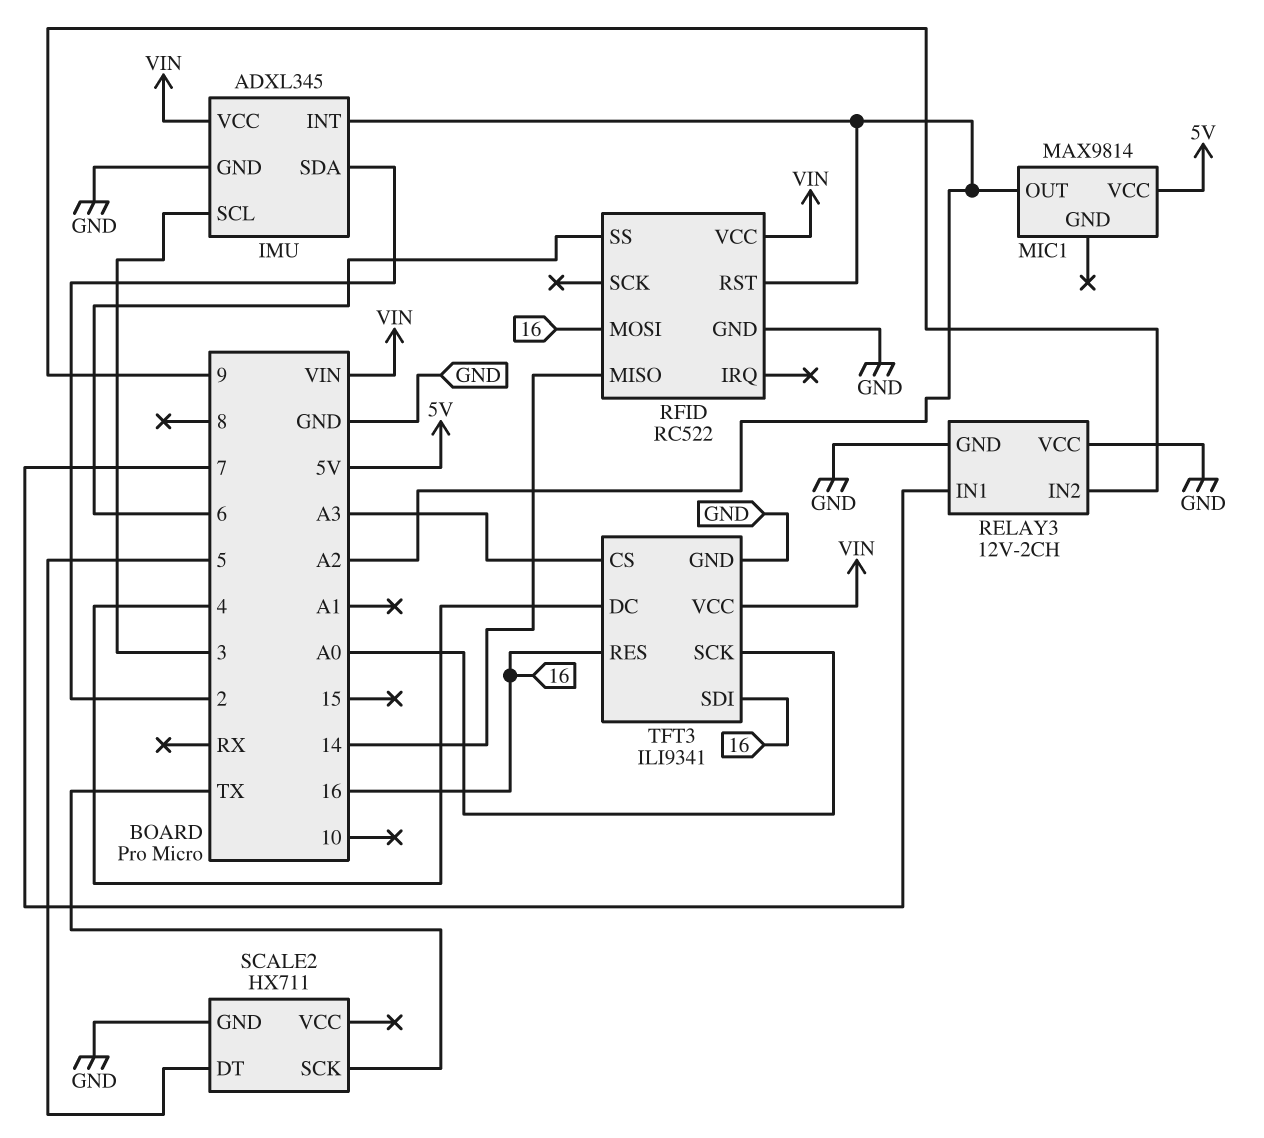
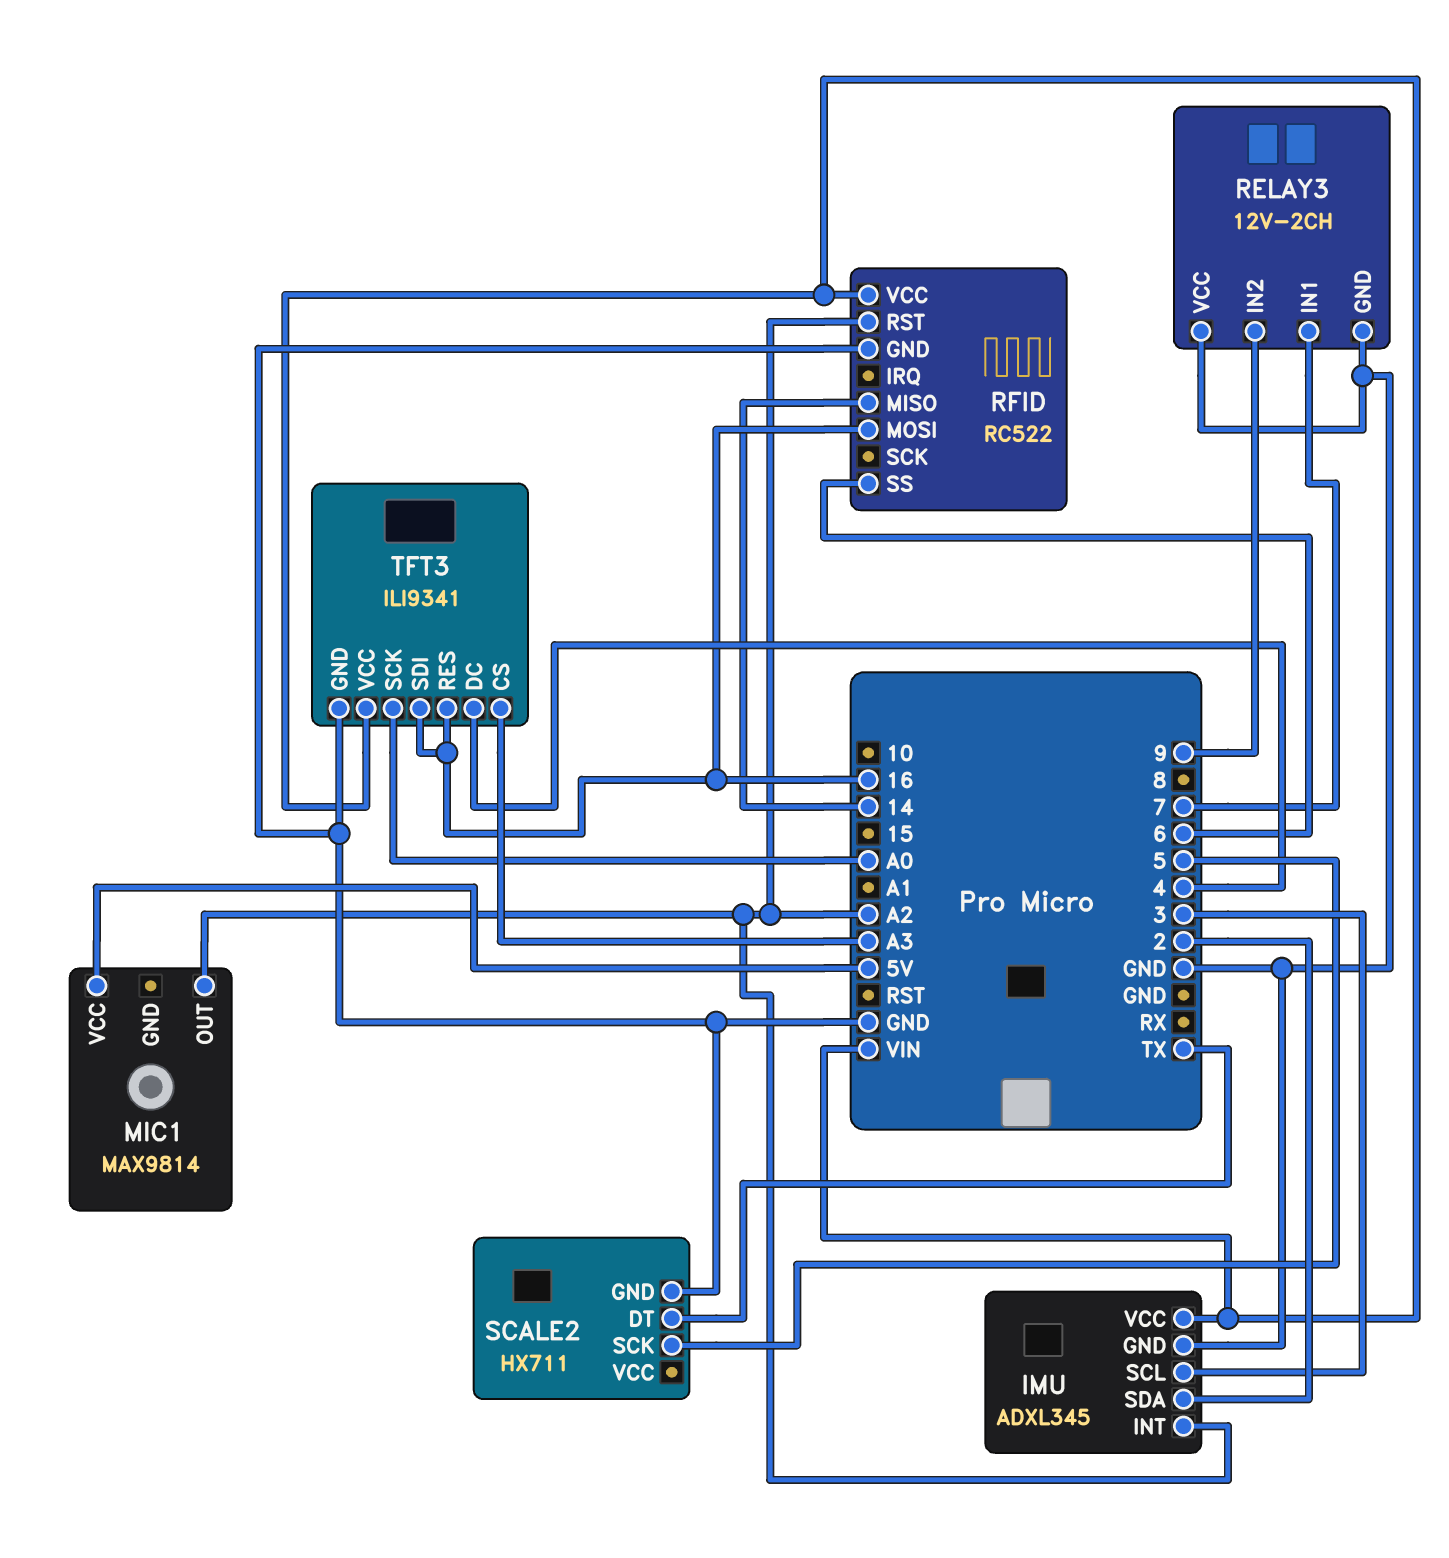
SCALE2 pin DT: 5 -> TX
SCALE2 pin SCK: TX -> 5

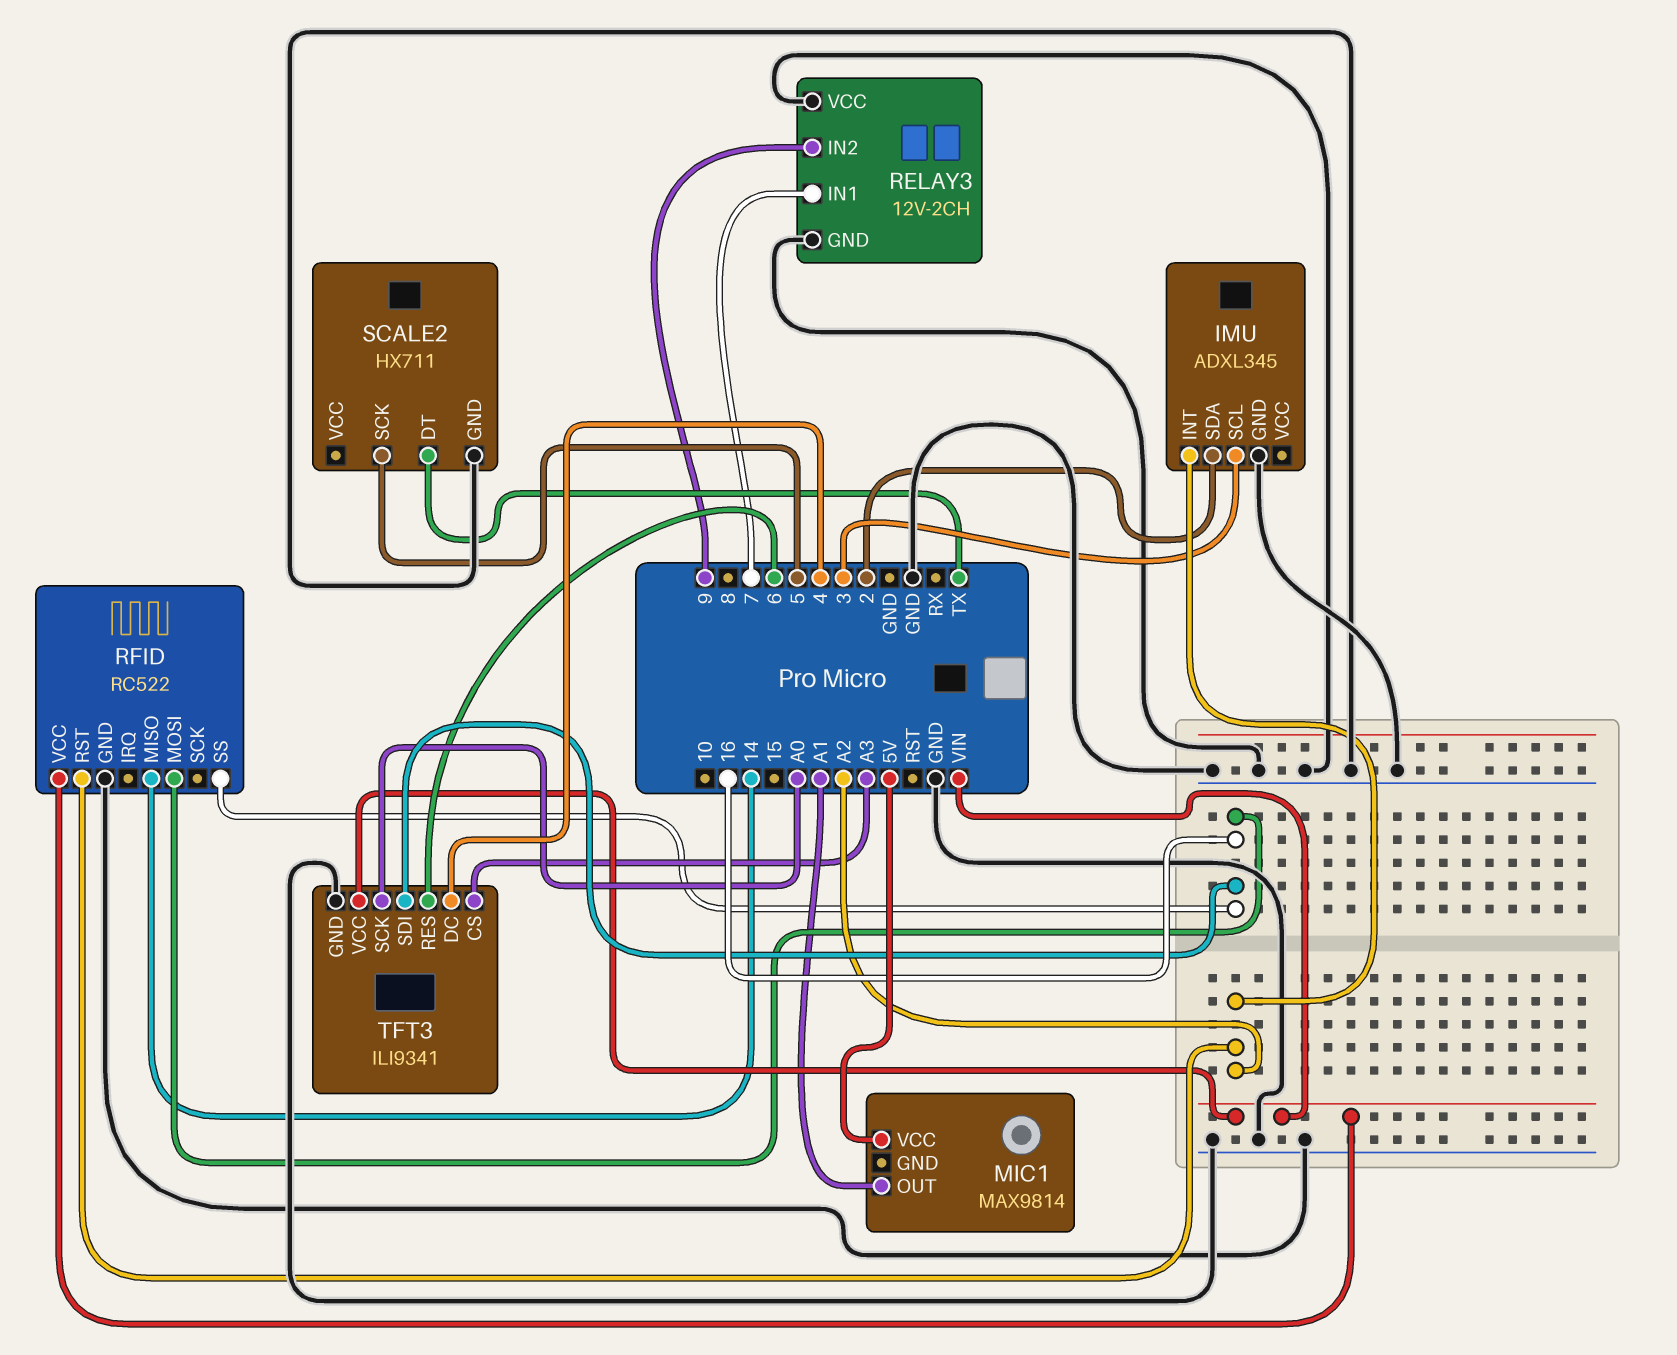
IMU pin VCC: VIN -> none
MIC1 pin OUT: A2 -> A1
RFID pin SS: 6 -> 16
TFT3 pin RES: 16 -> 6

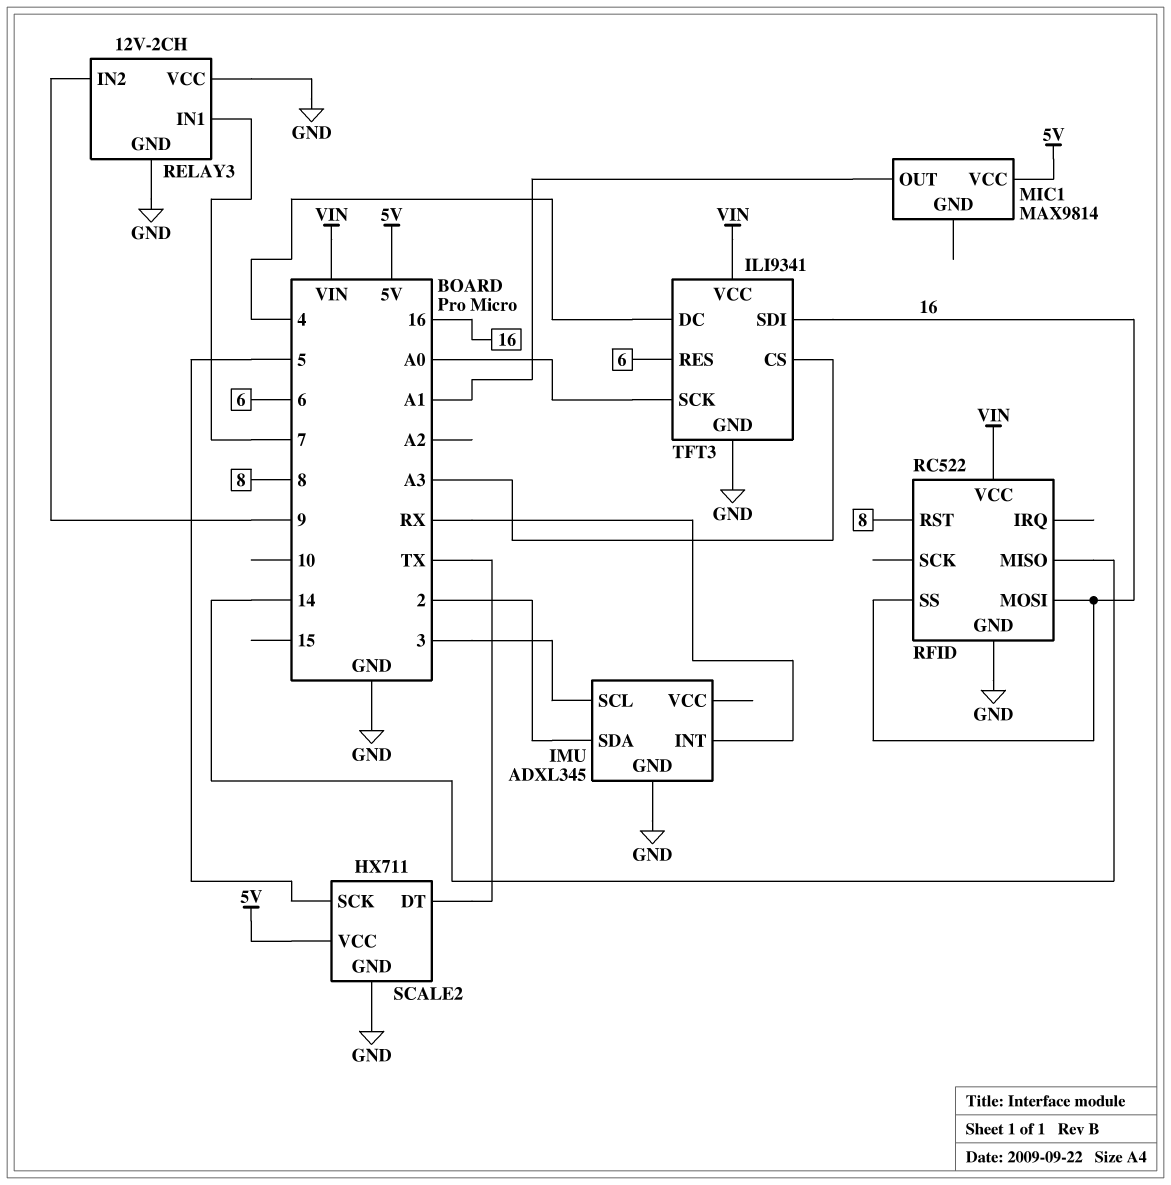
IMU pin INT: A2 -> RX
RFID pin RST: A2 -> 8
SCALE2 pin VCC: none -> 5V

